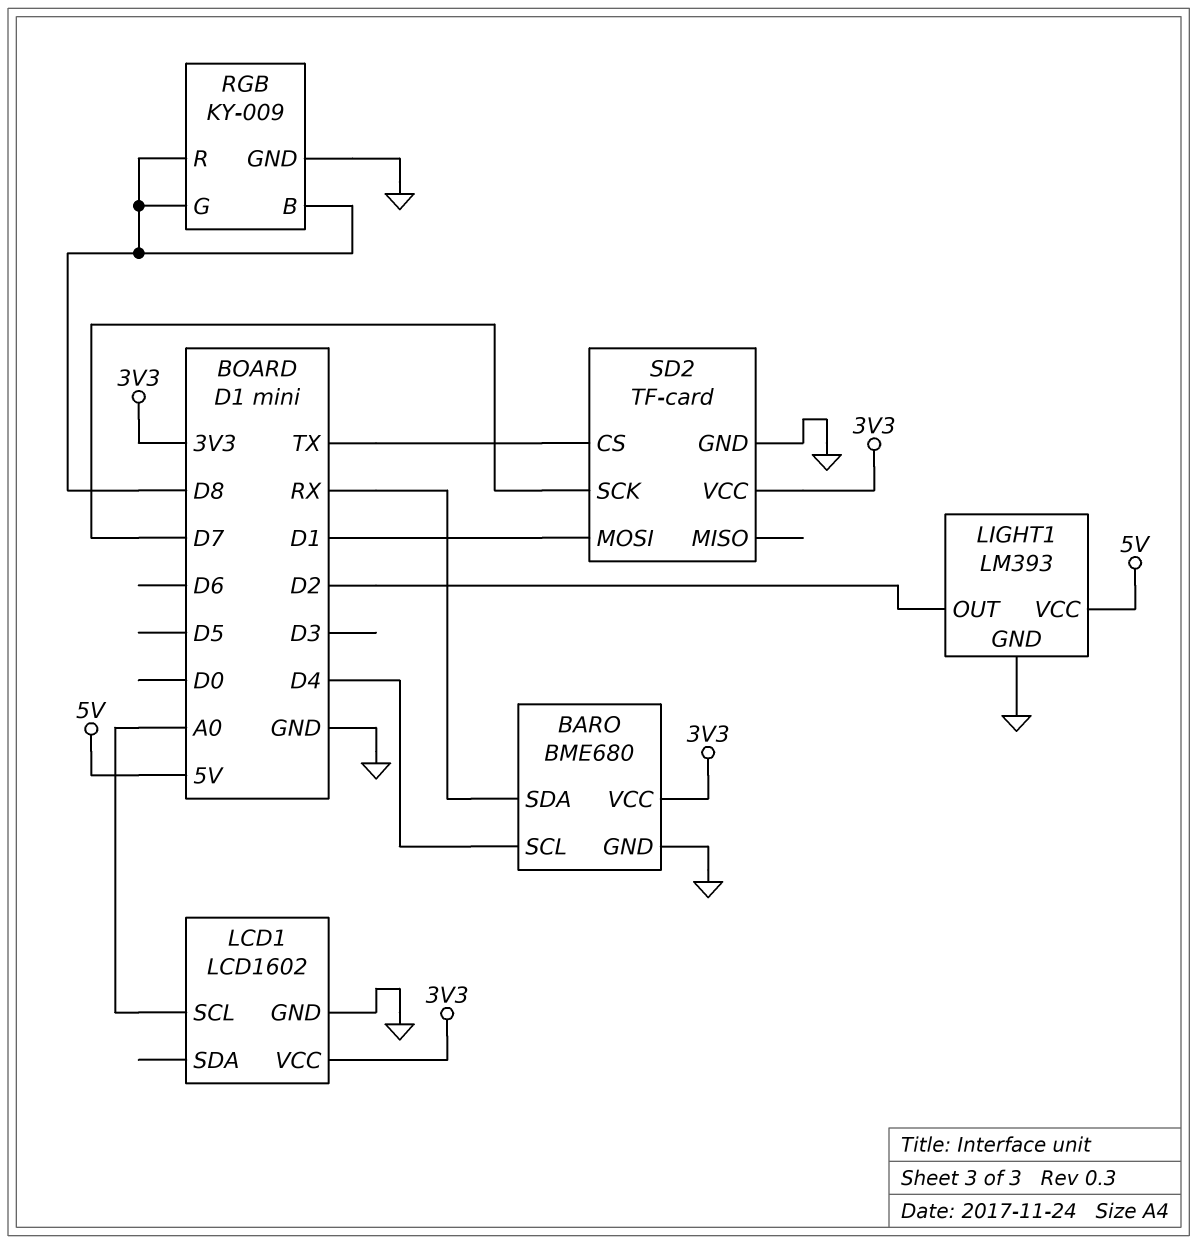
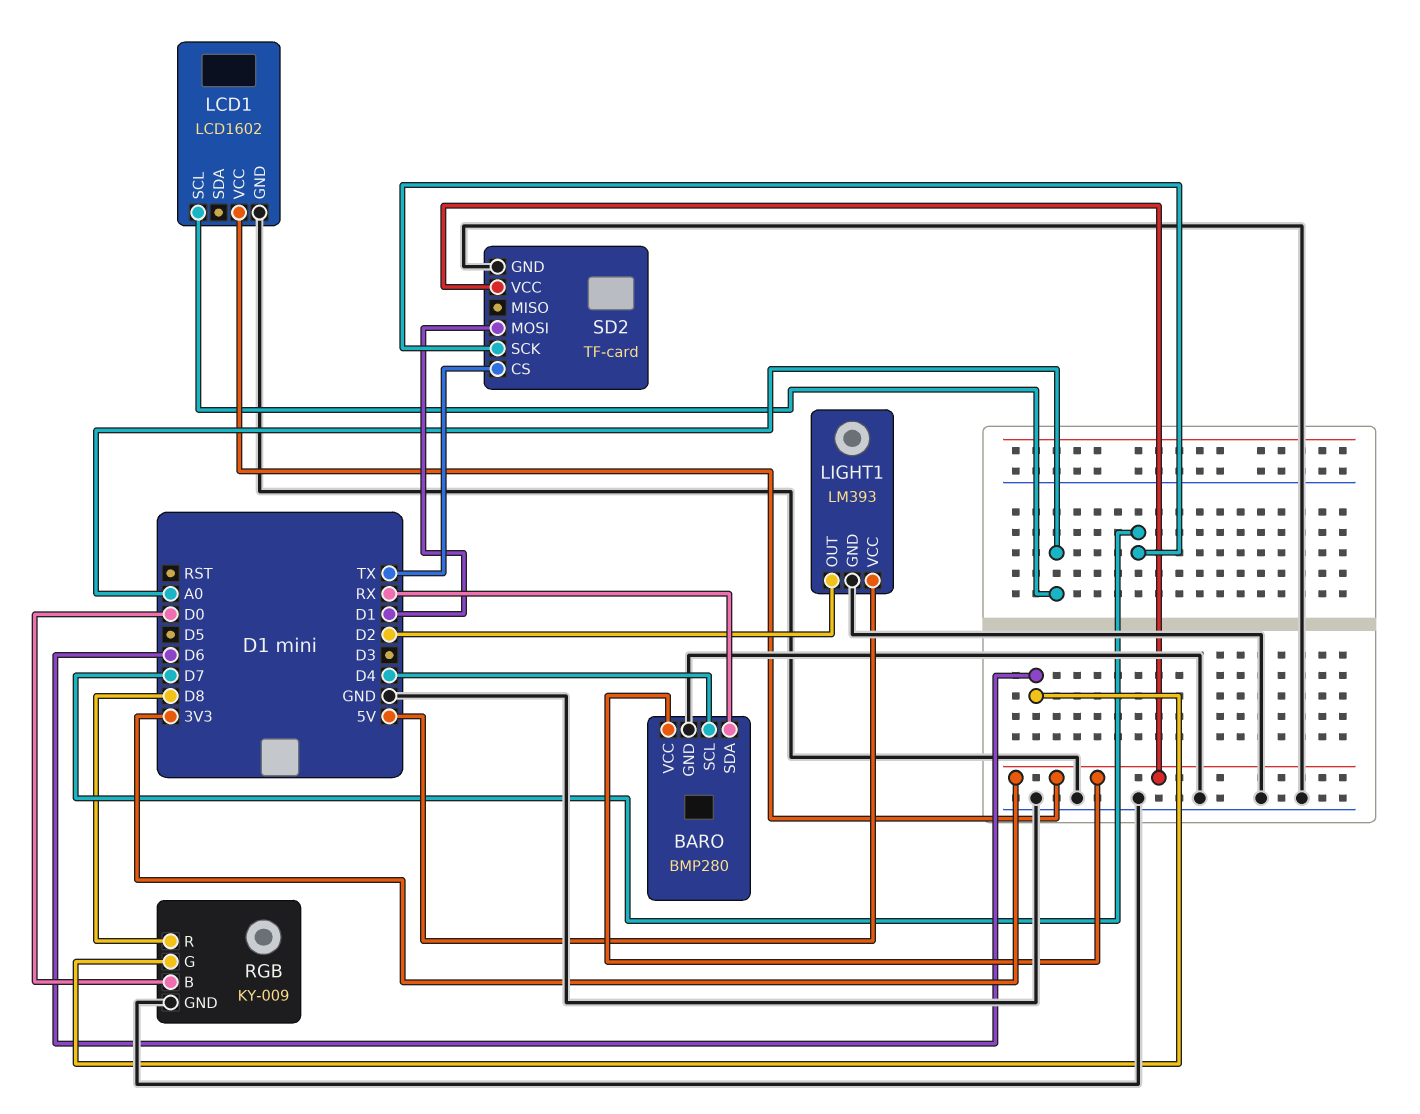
BARO: BME680 -> BMP280
RGB pin B: D8 -> D0
RGB pin G: D8 -> D6

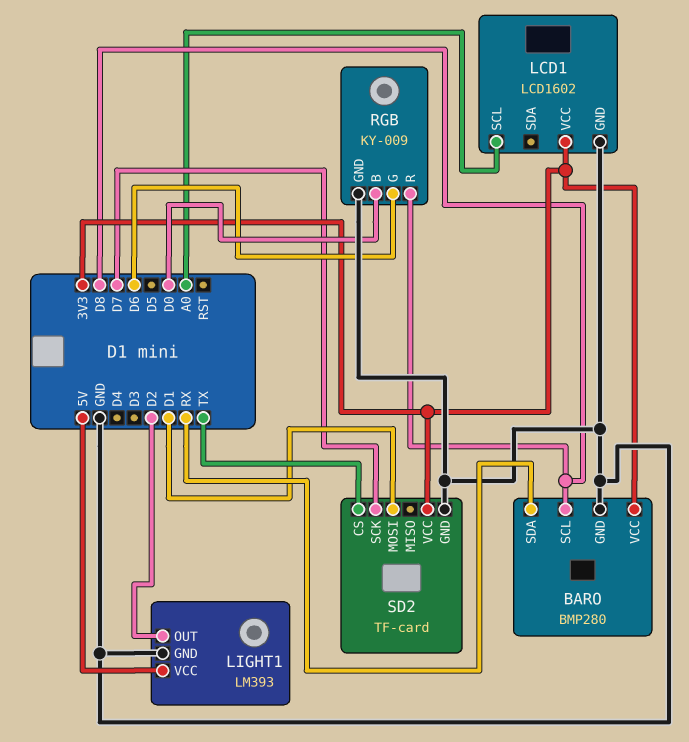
BARO pin SCL: D4 -> D8

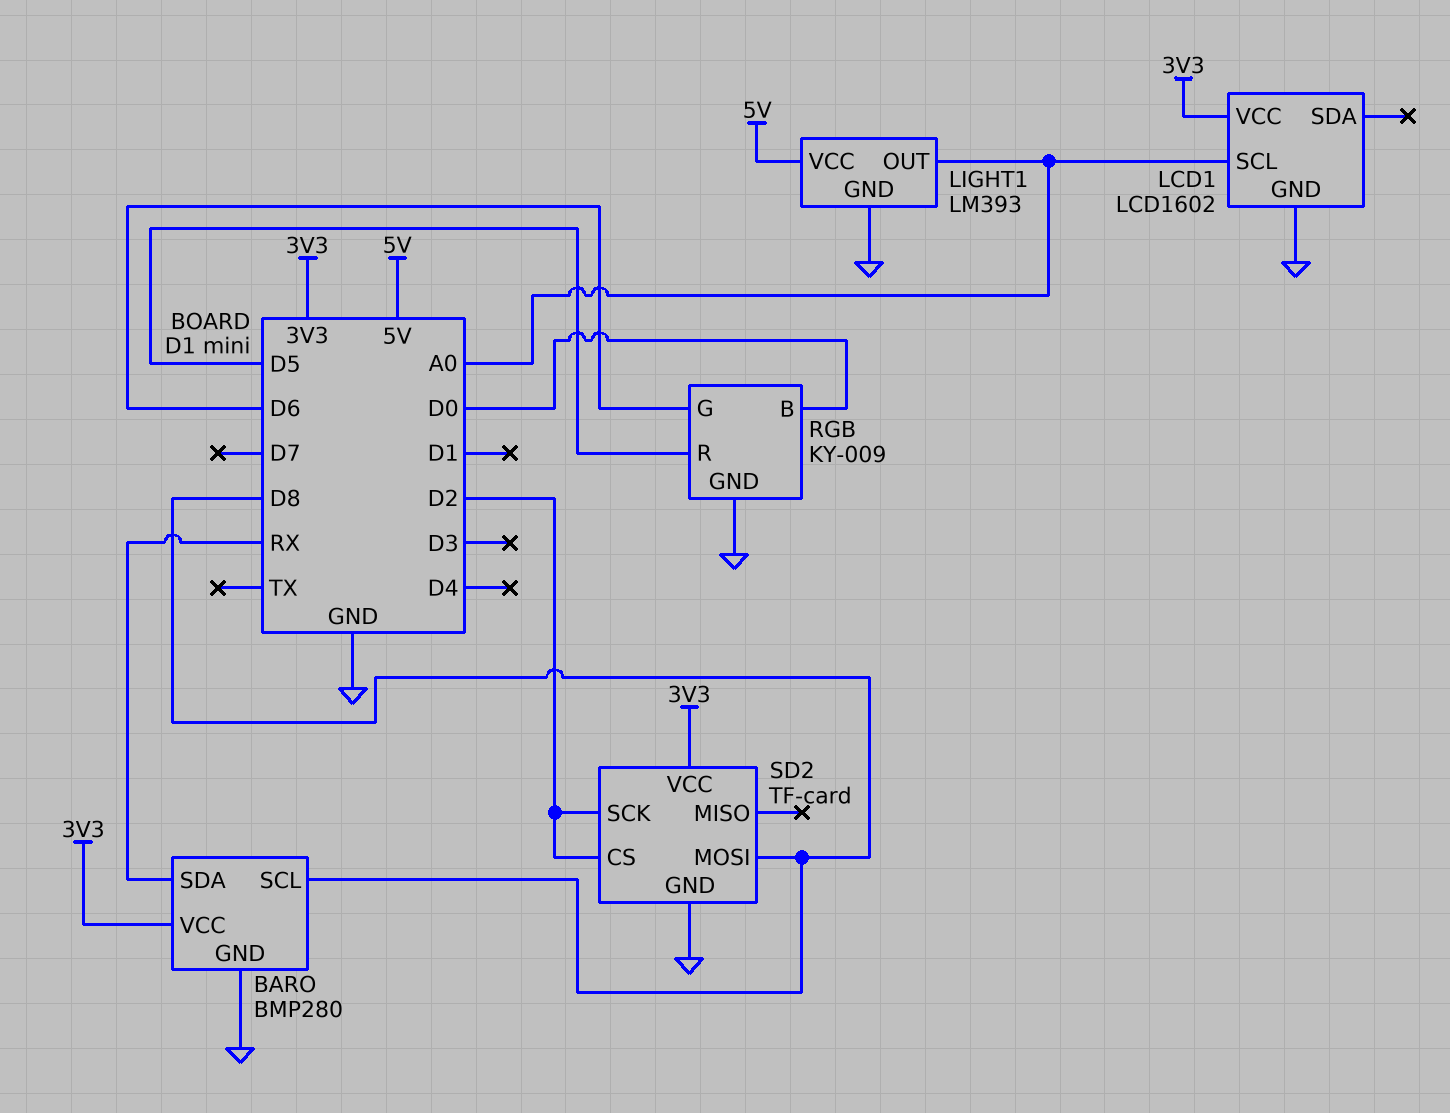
LIGHT1 pin OUT: D2 -> A0
RGB pin R: D8 -> D5
SD2 pin CS: TX -> D2
SD2 pin MOSI: D1 -> D8
SD2 pin SCK: D7 -> D2

